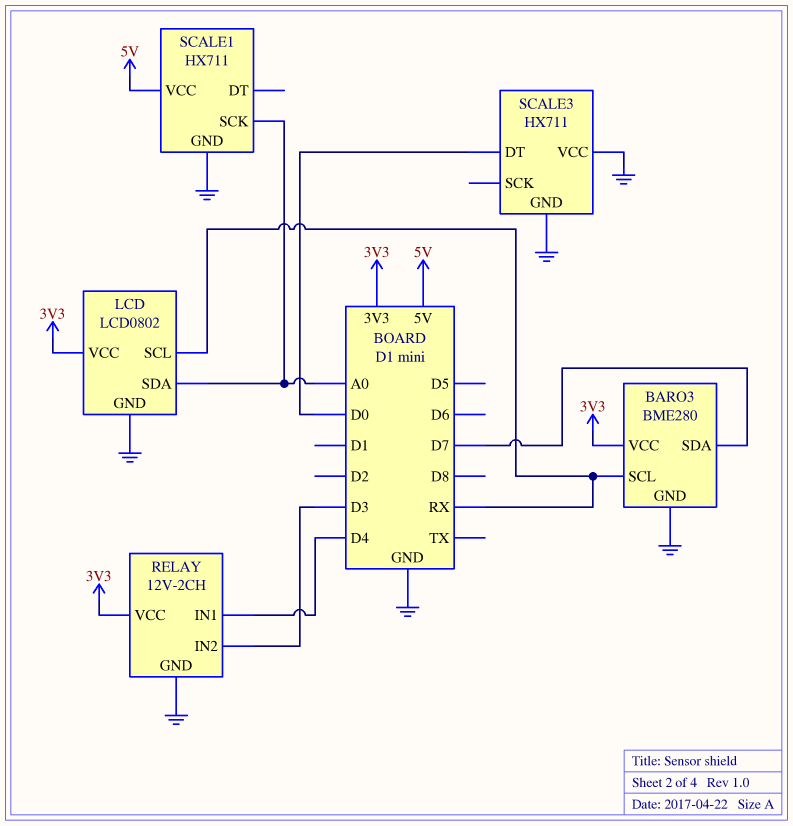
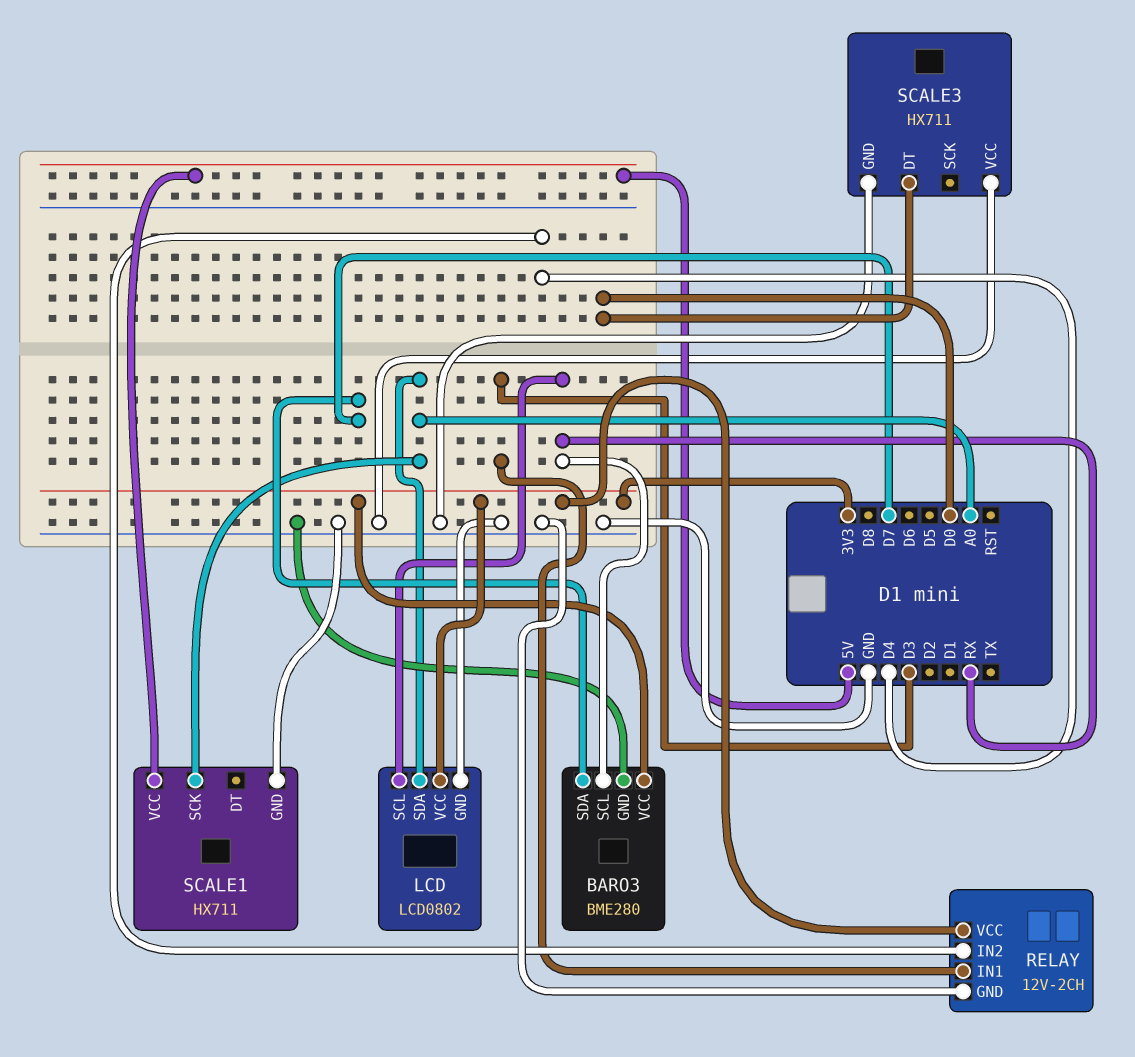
RELAY pin IN1: D4 -> D3
RELAY pin IN2: D3 -> D4

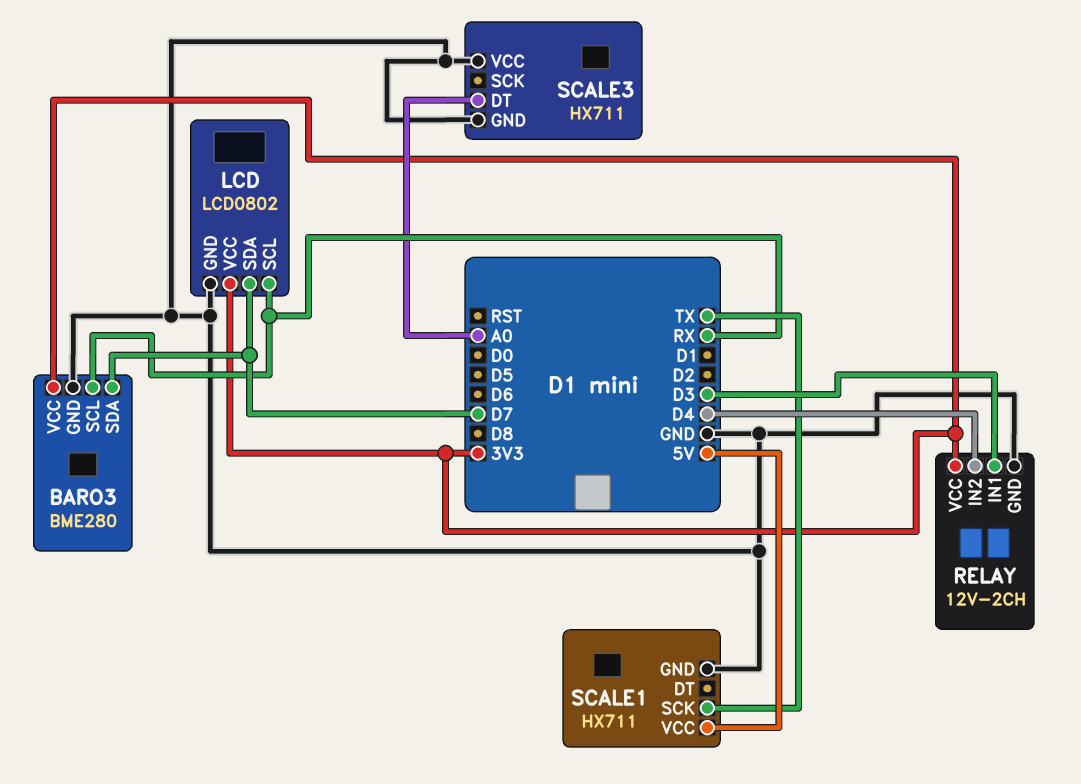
LCD pin SDA: A0 -> D7
SCALE1 pin SCK: A0 -> TX
SCALE3 pin DT: D0 -> A0

